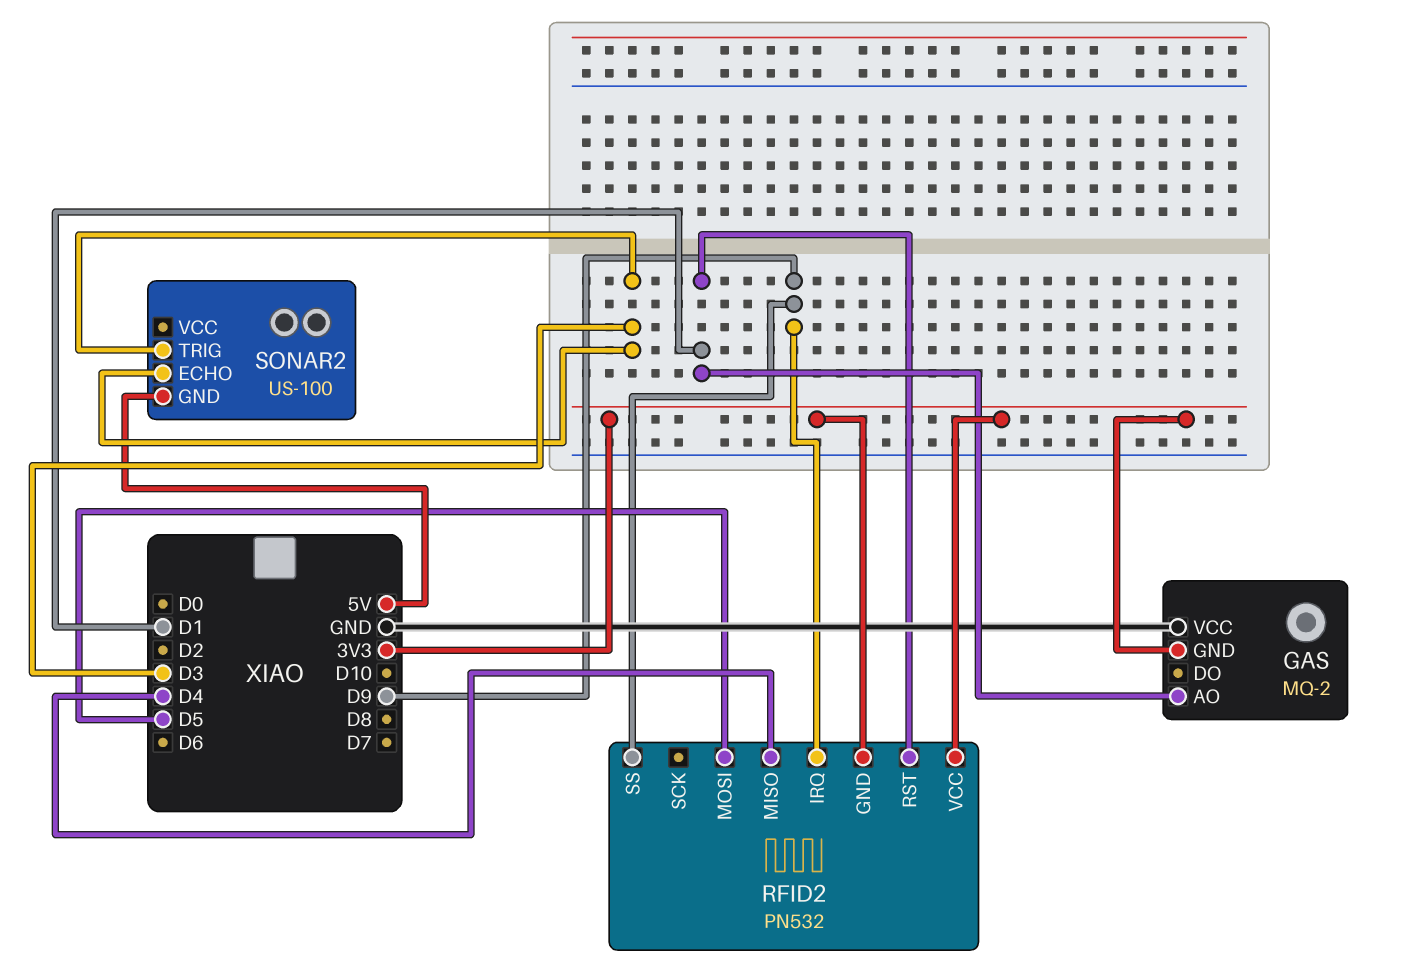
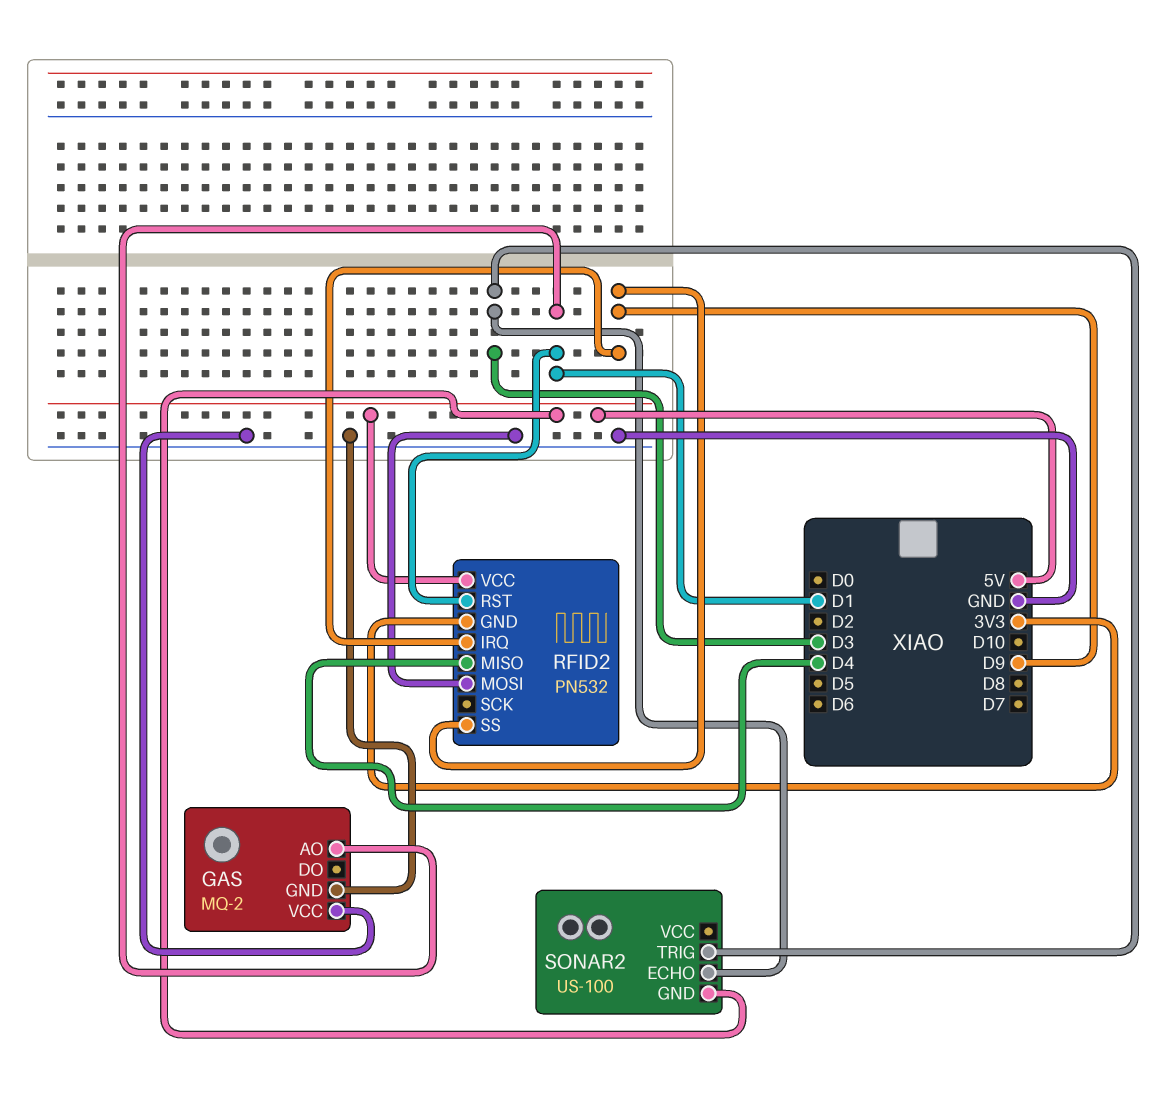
GAS pin GND: 3V3 -> GND
RFID2 pin MOSI: D5 -> GND
RFID2 pin VCC: 3V3 -> 5V

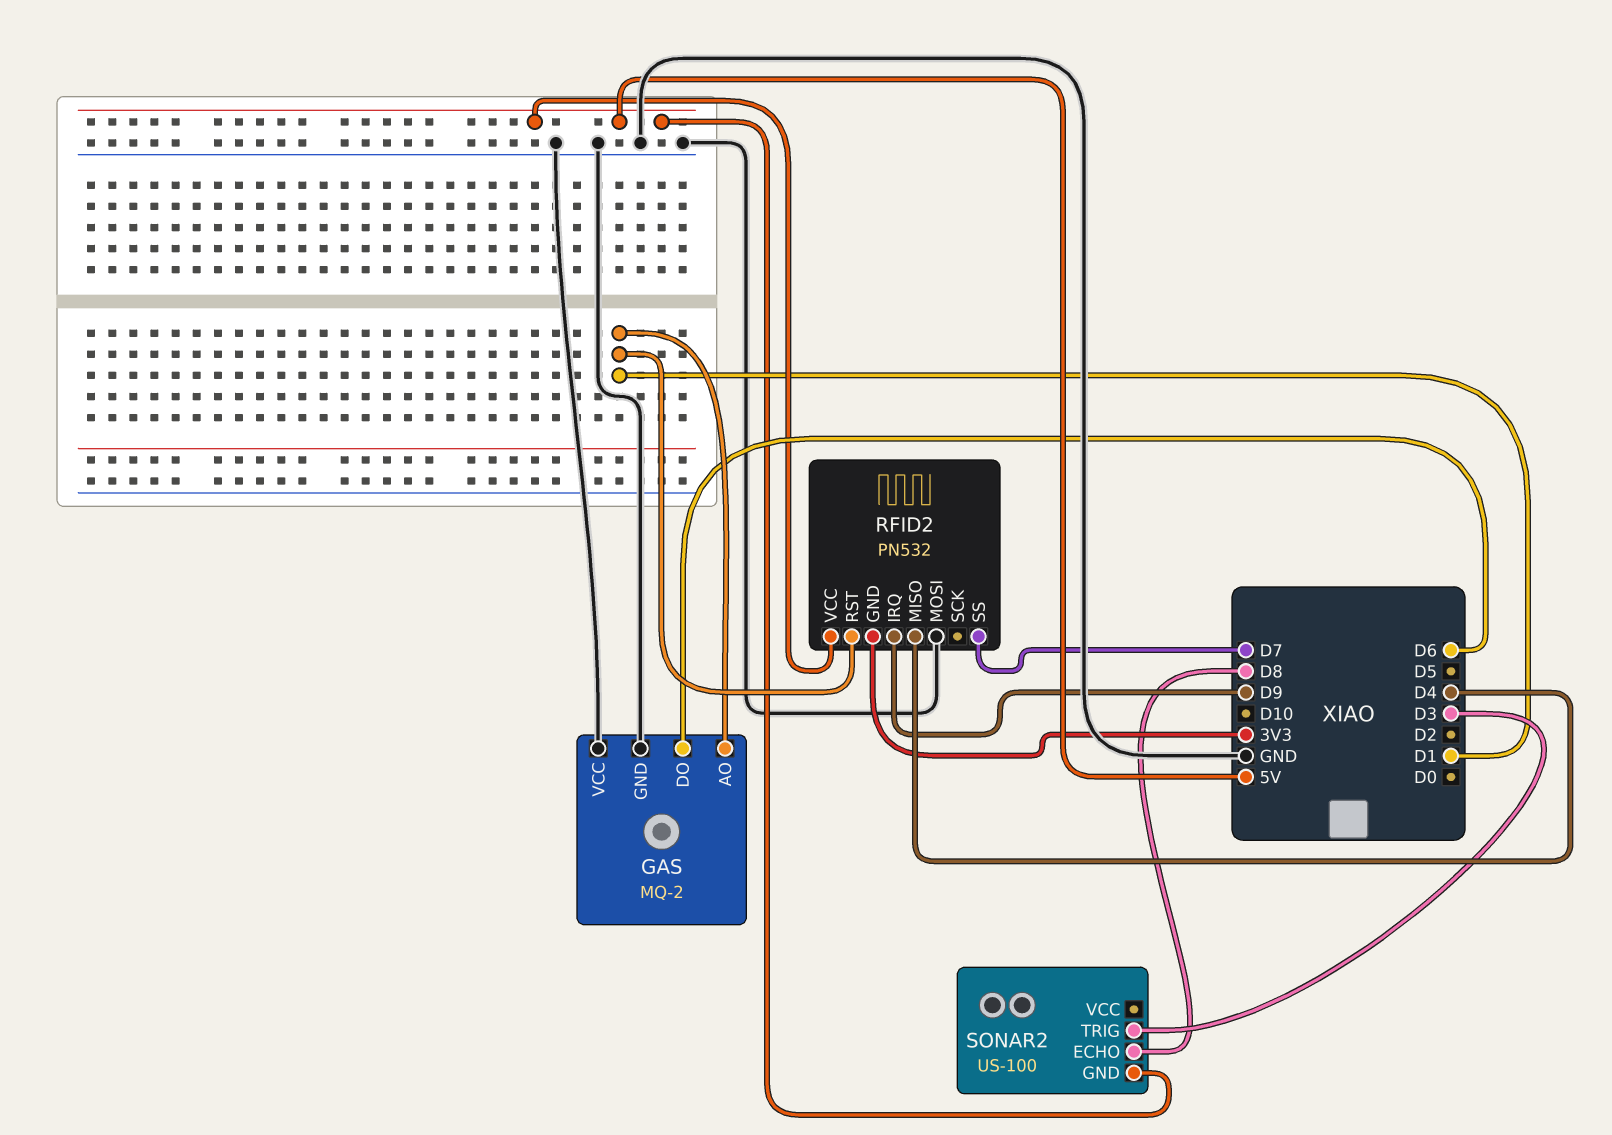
GAS pin DO: none -> D6
RFID2 pin SS: D9 -> D7
SONAR2 pin ECHO: D3 -> D8

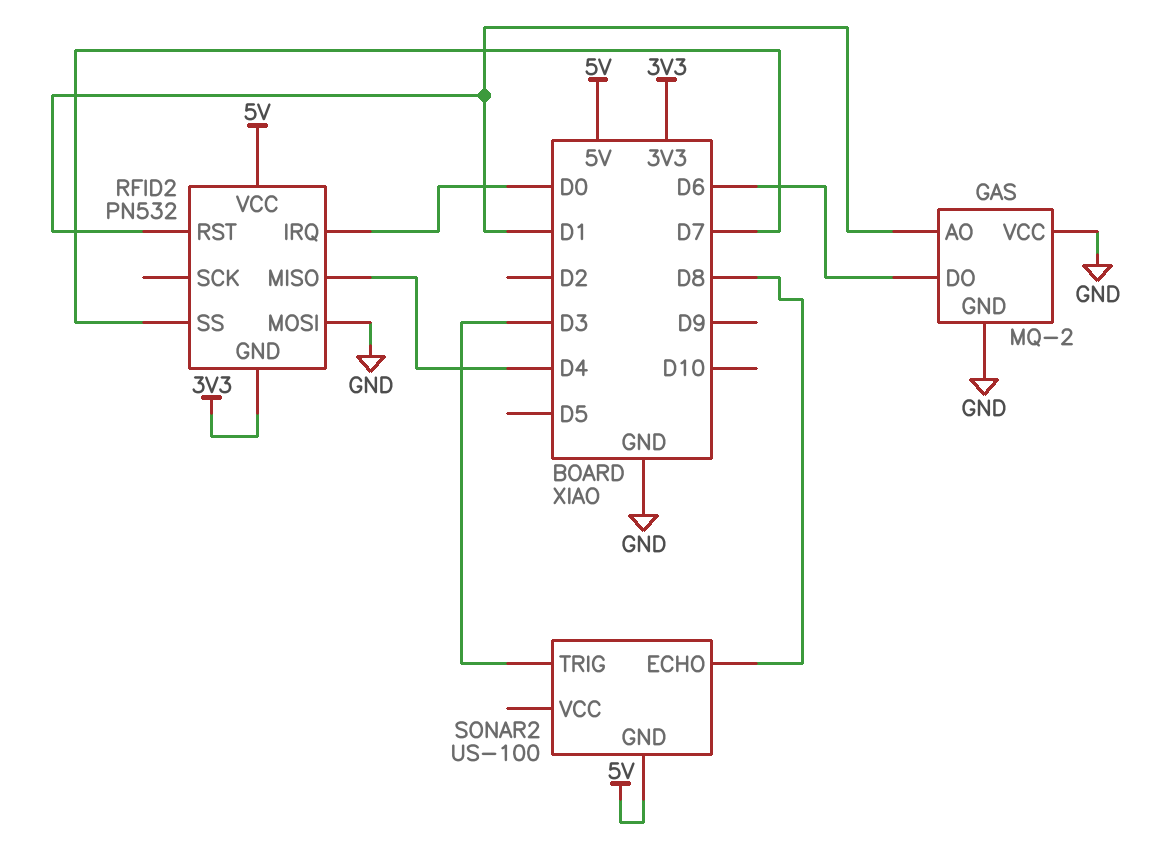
RFID2 pin IRQ: D9 -> D0

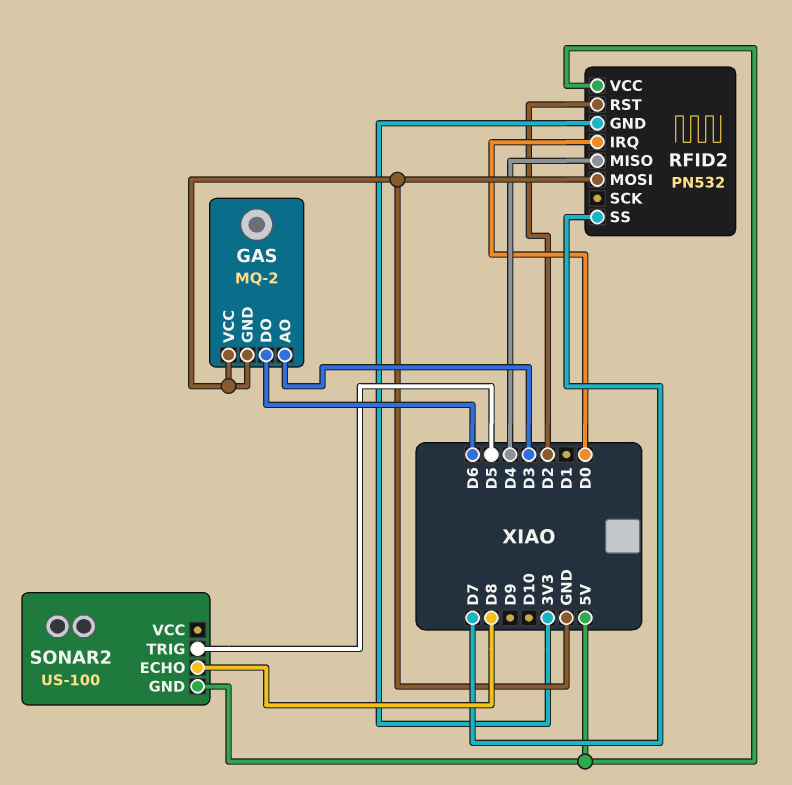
GAS pin AO: D1 -> D3
RFID2 pin RST: D1 -> D2
SONAR2 pin TRIG: D3 -> D5

